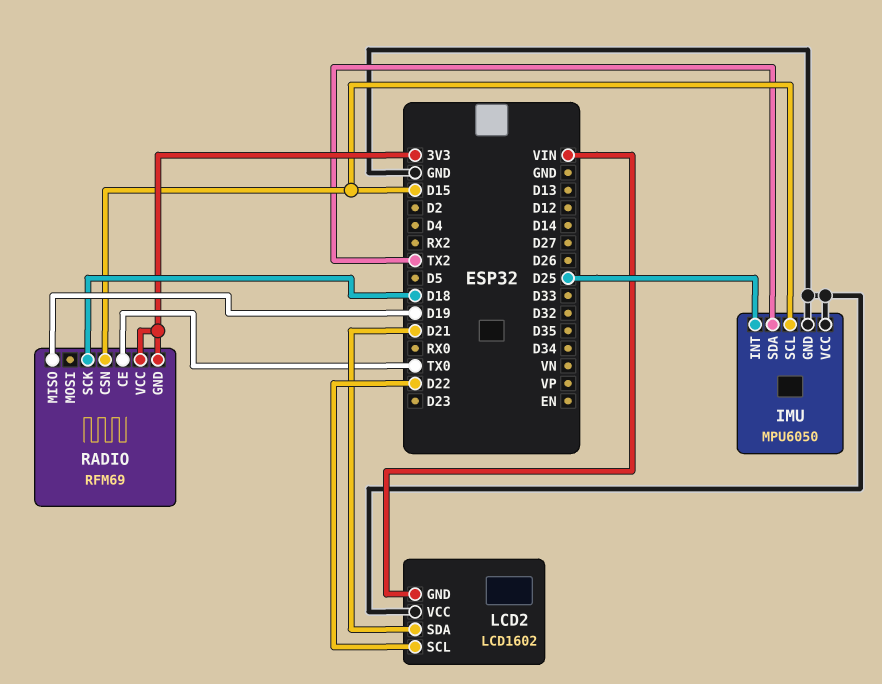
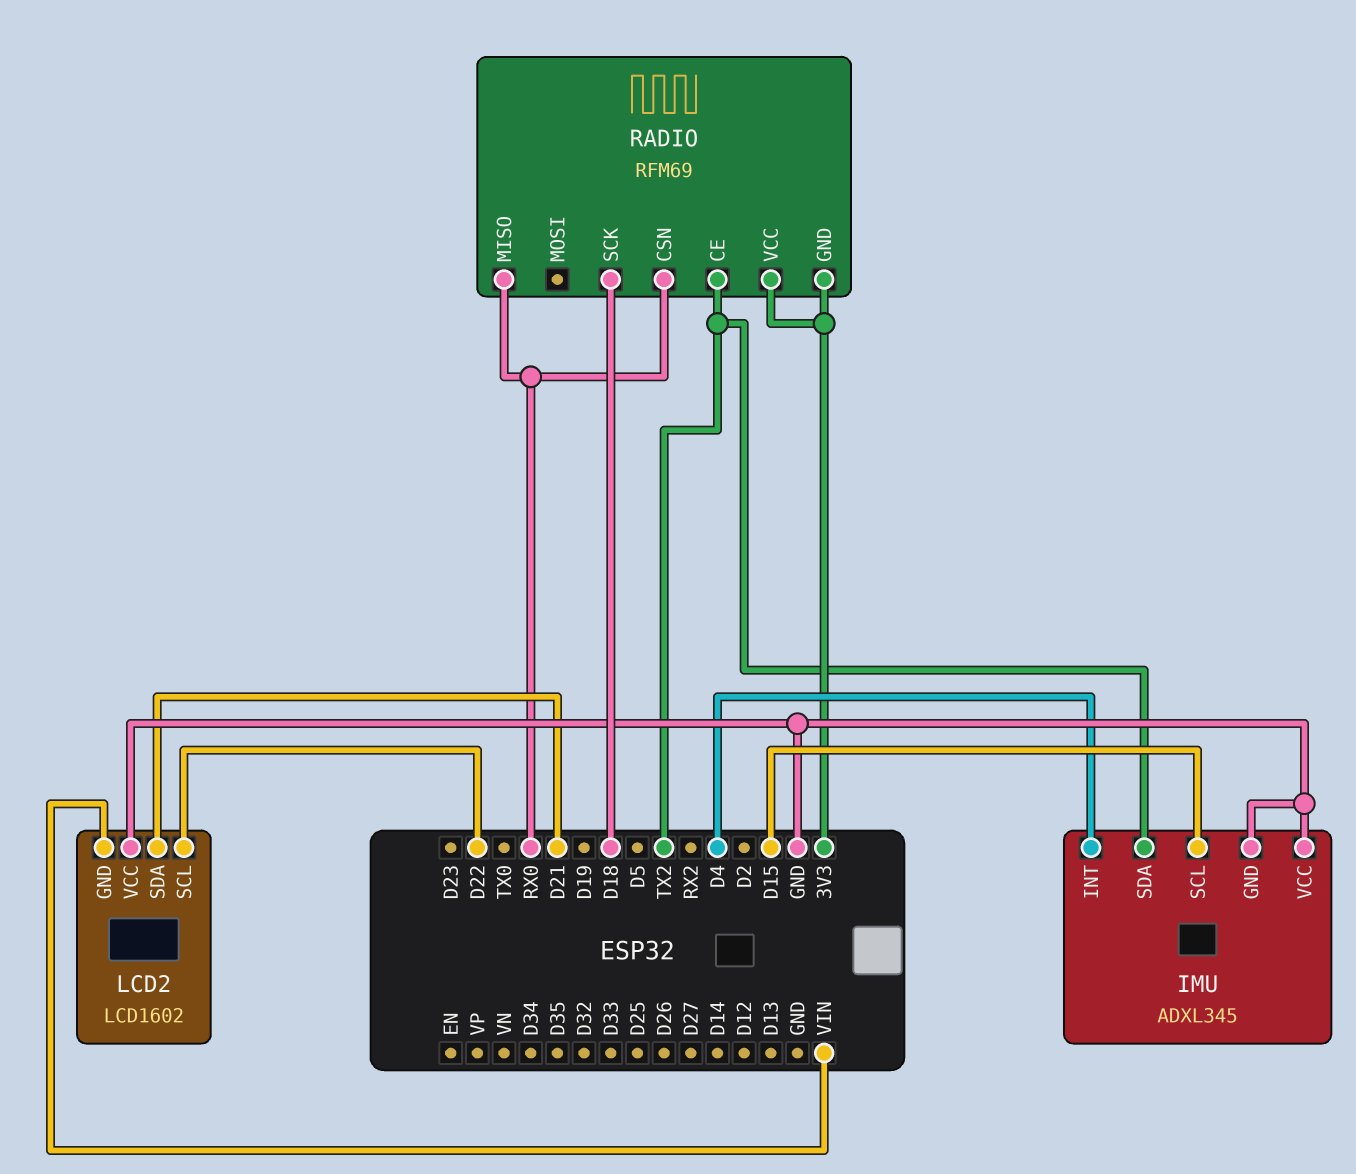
IMU: MPU6050 -> ADXL345
IMU pin INT: D25 -> D4
RADIO pin CE: TX0 -> TX2
RADIO pin CSN: D15 -> RX0
RADIO pin MISO: D19 -> RX0

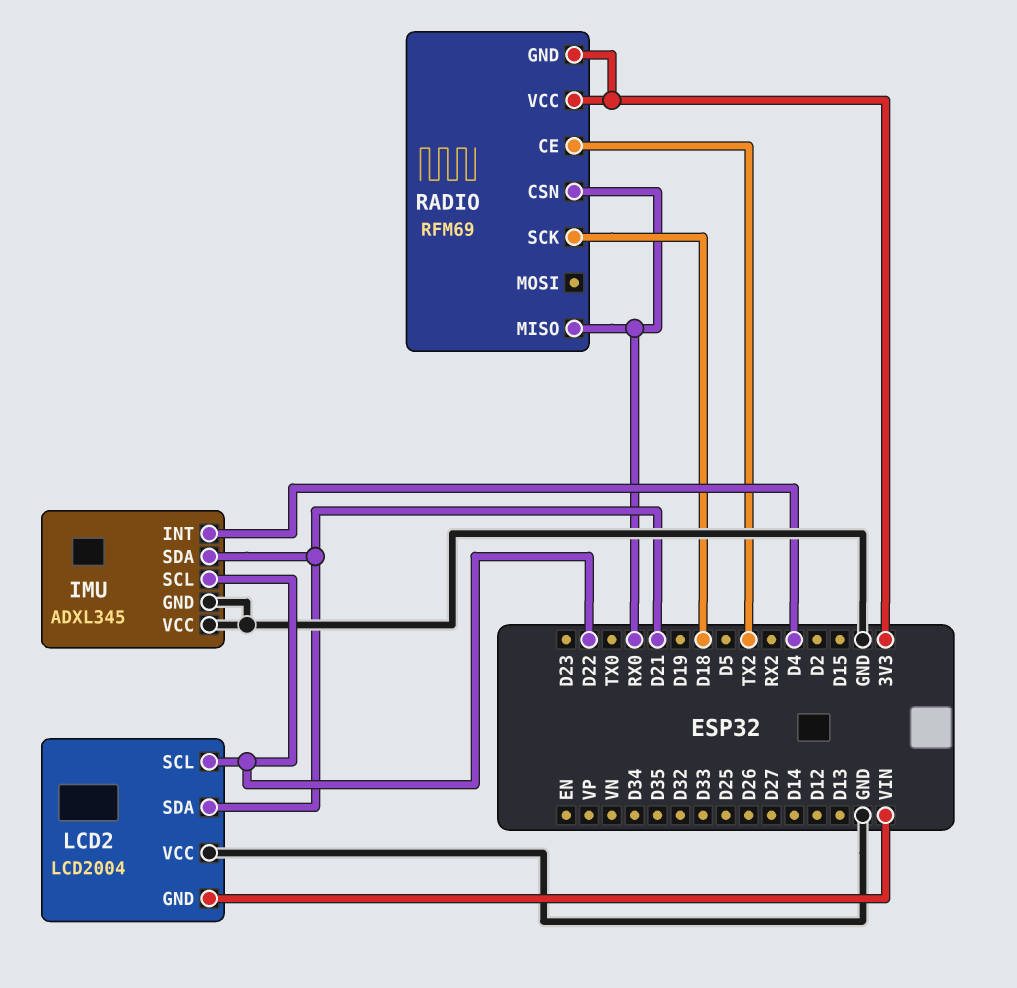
IMU pin SCL: D15 -> D22
IMU pin SDA: TX2 -> D21
LCD2: LCD1602 -> LCD2004

